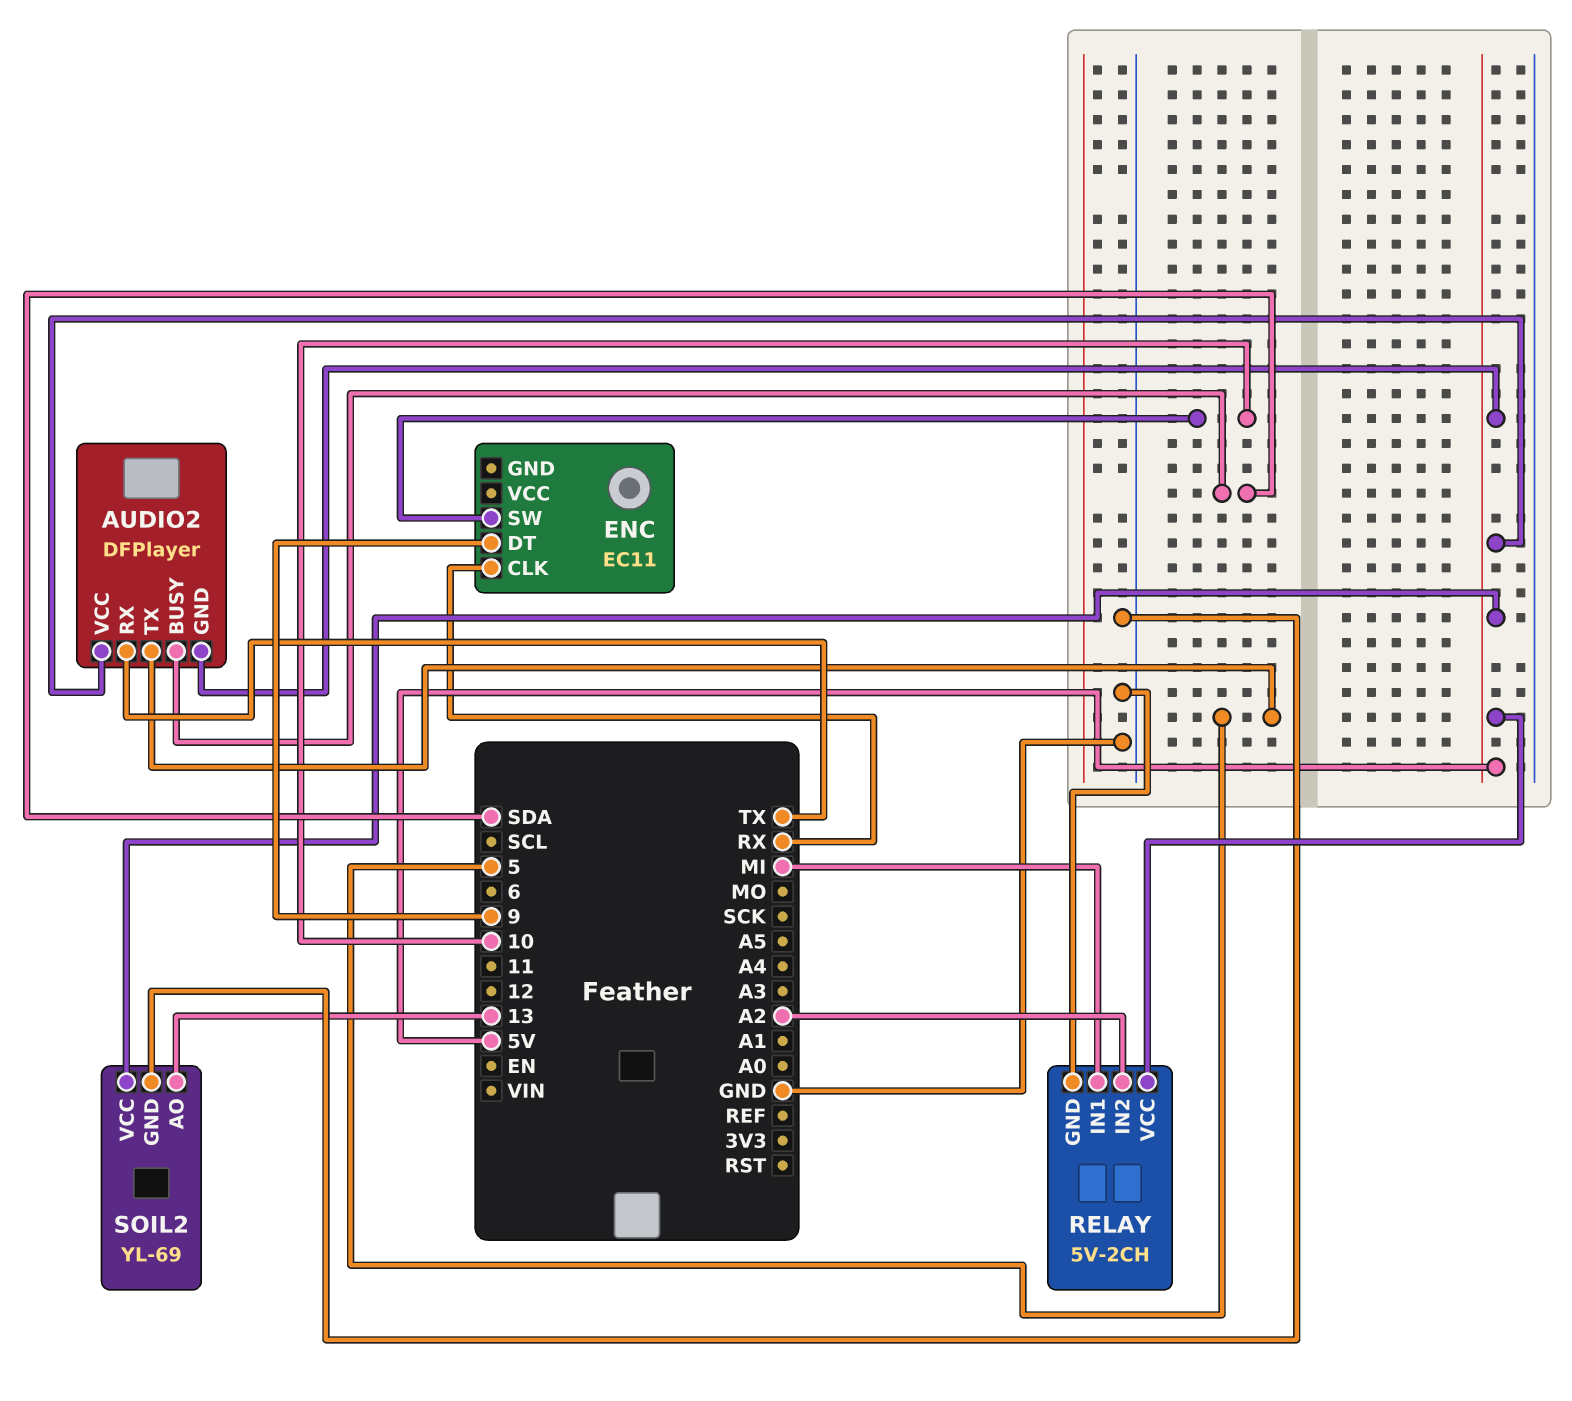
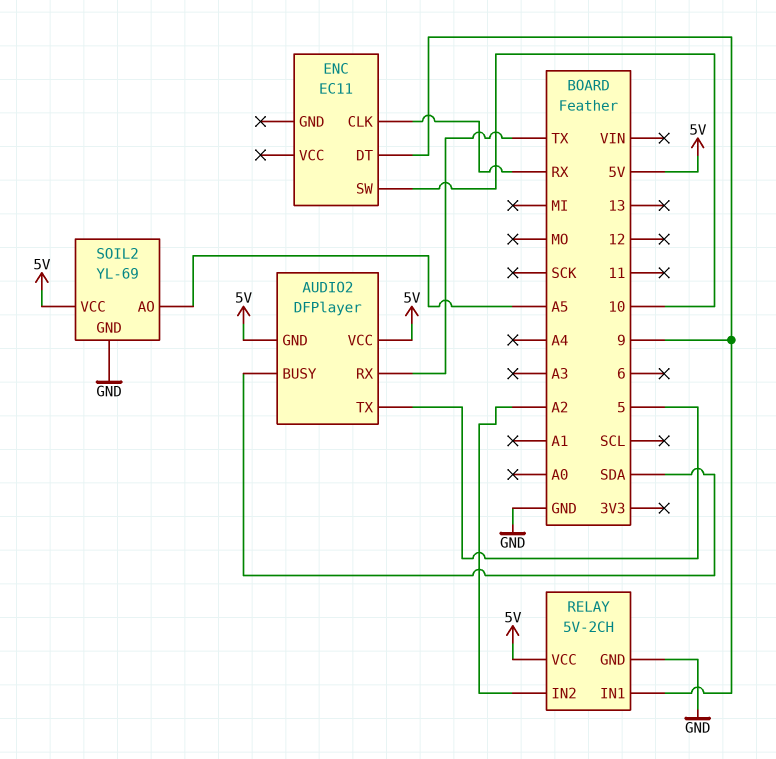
RELAY pin IN1: MI -> 9
SOIL2 pin AO: 13 -> A5

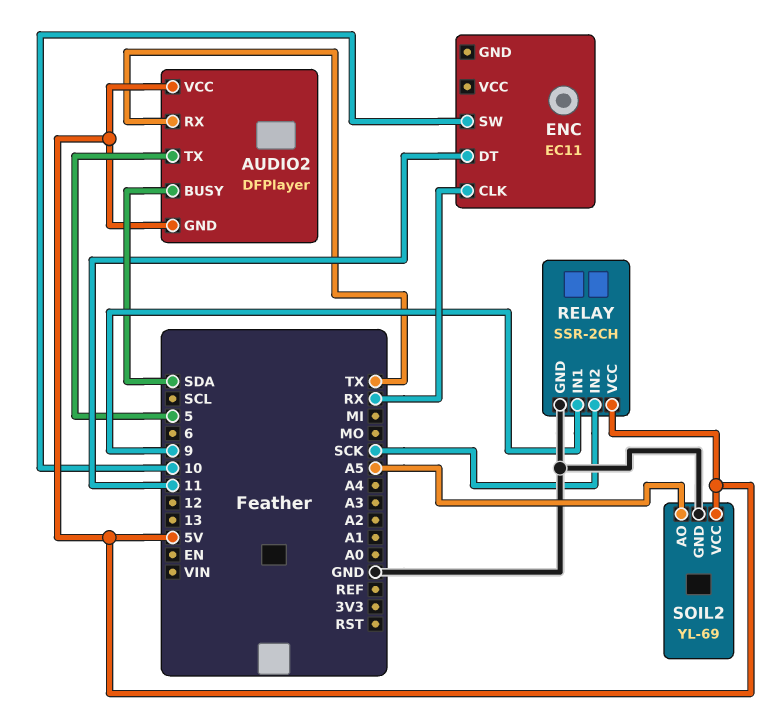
ENC pin DT: 9 -> 11
RELAY: 5V-2CH -> SSR-2CH
RELAY pin IN2: A2 -> SCK

